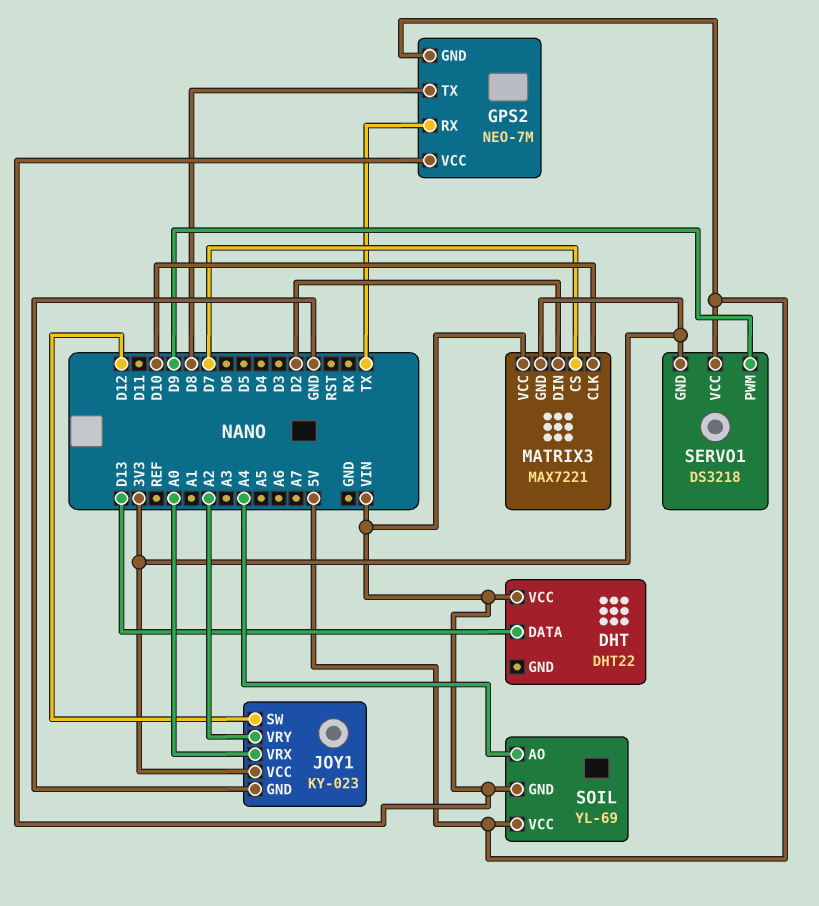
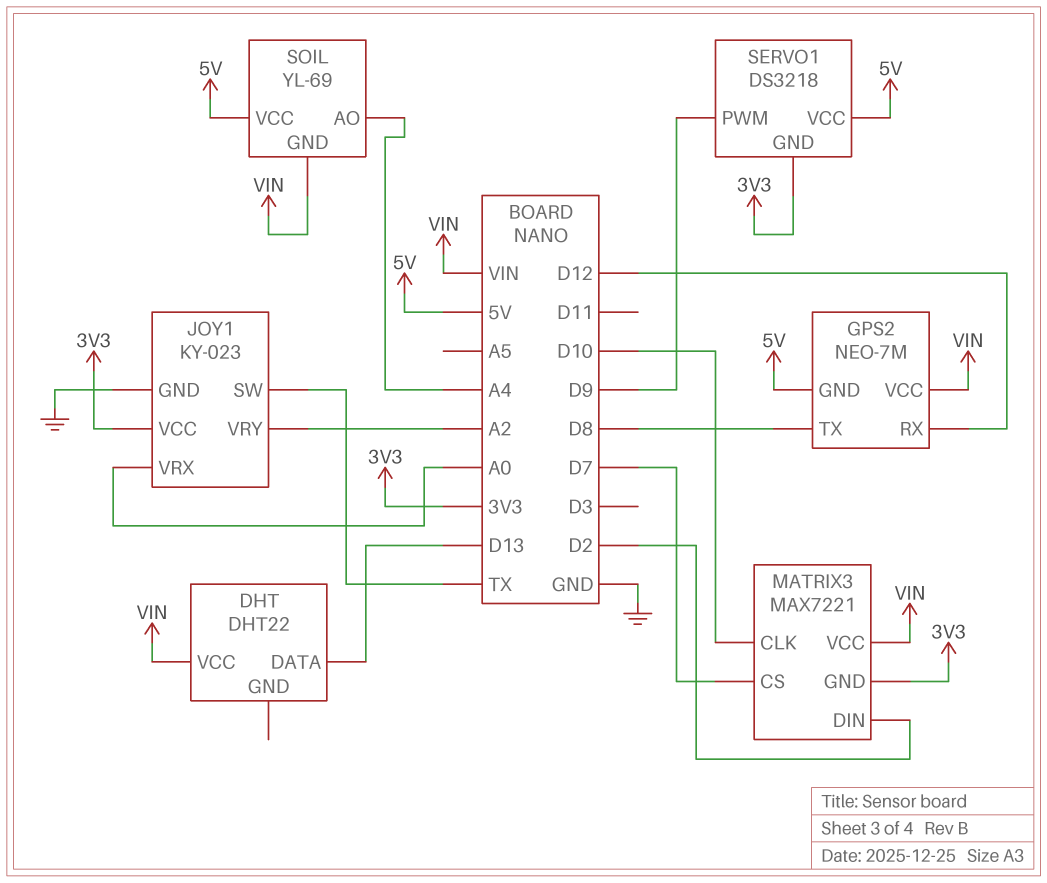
GPS2 pin RX: TX -> D12
JOY1 pin SW: D12 -> TX

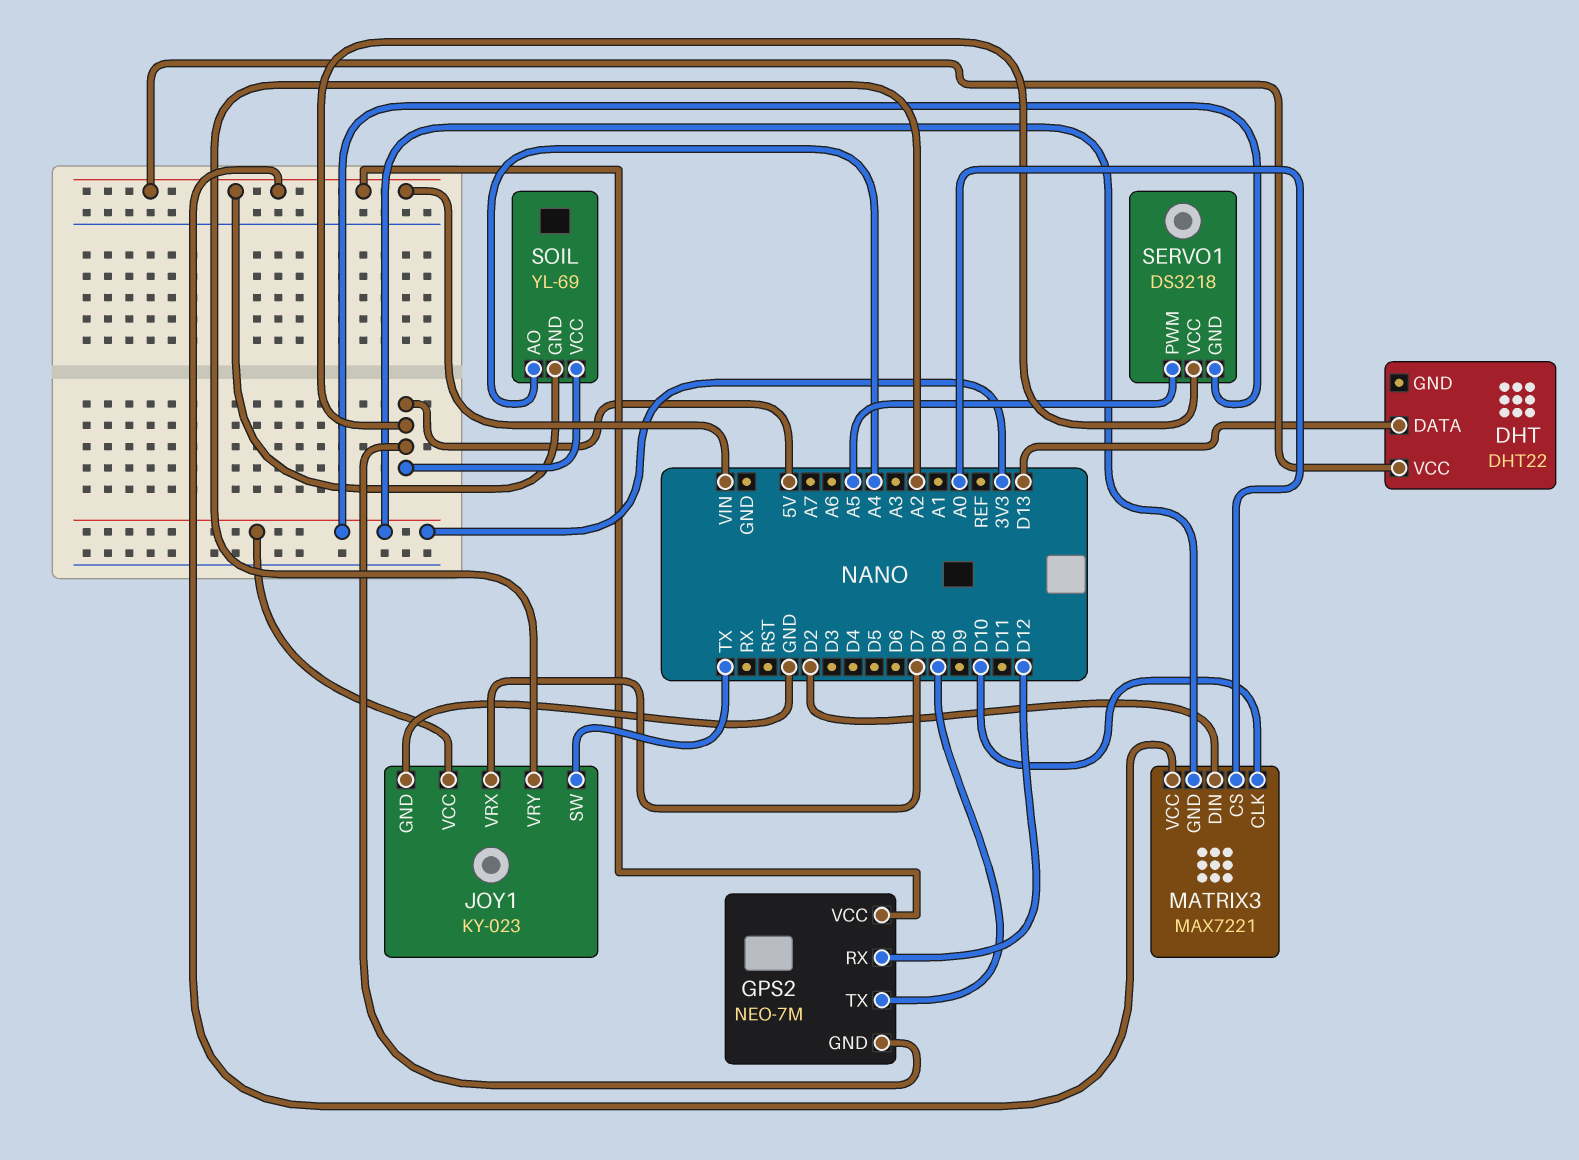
JOY1 pin VRX: A0 -> D7
MATRIX3 pin CS: D7 -> A0
SERVO1 pin PWM: D9 -> A5

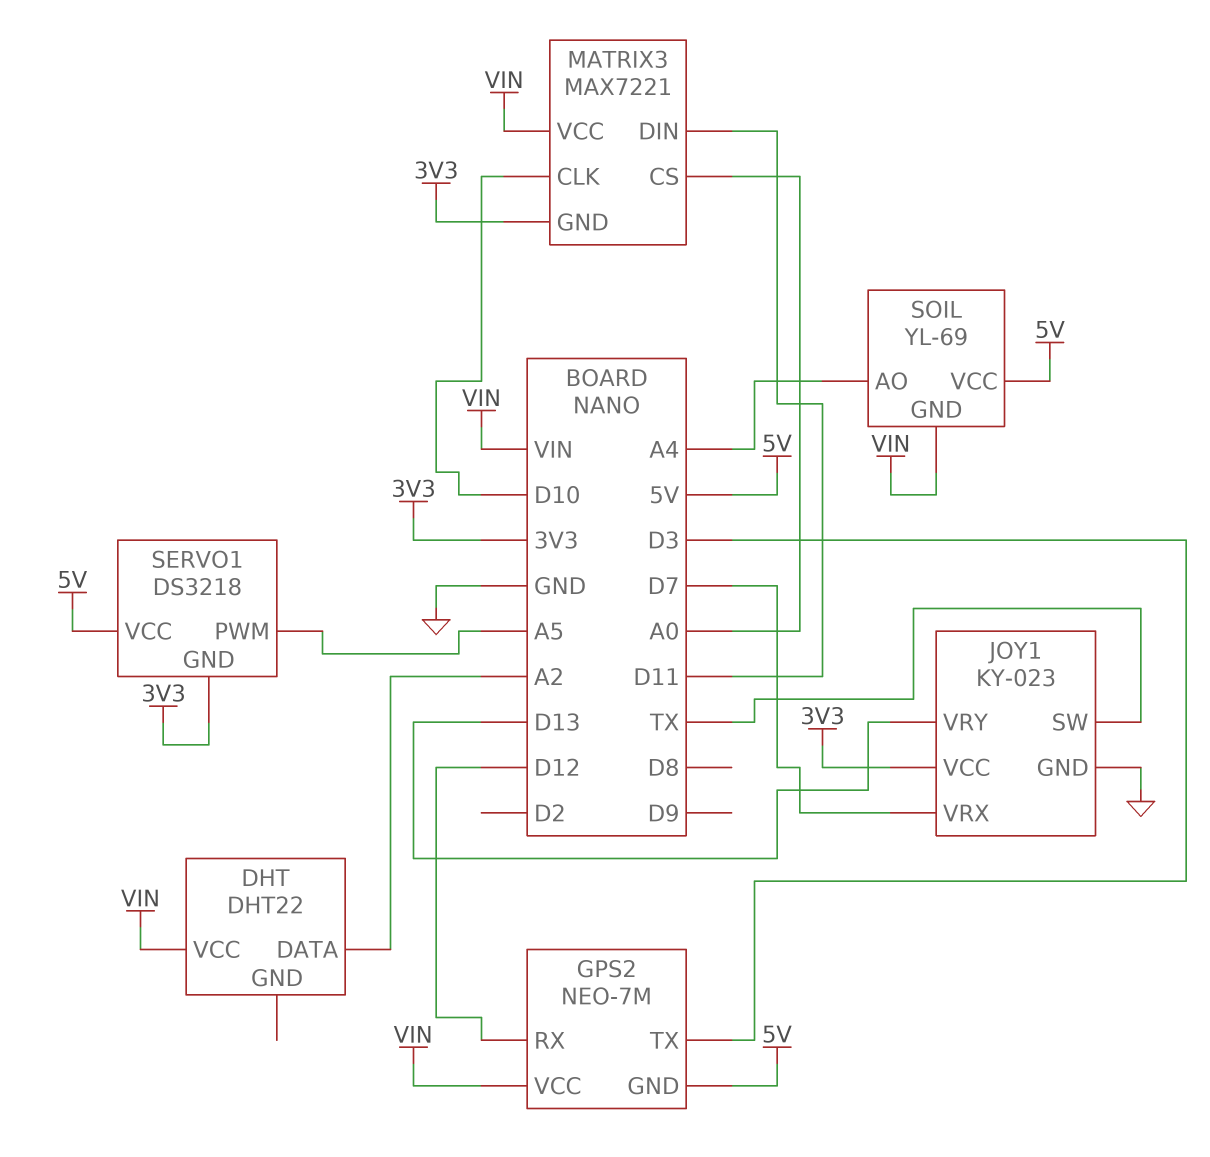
DHT pin DATA: D13 -> A2
GPS2 pin TX: D8 -> D3
JOY1 pin VRY: A2 -> D13
MATRIX3 pin DIN: D2 -> D11

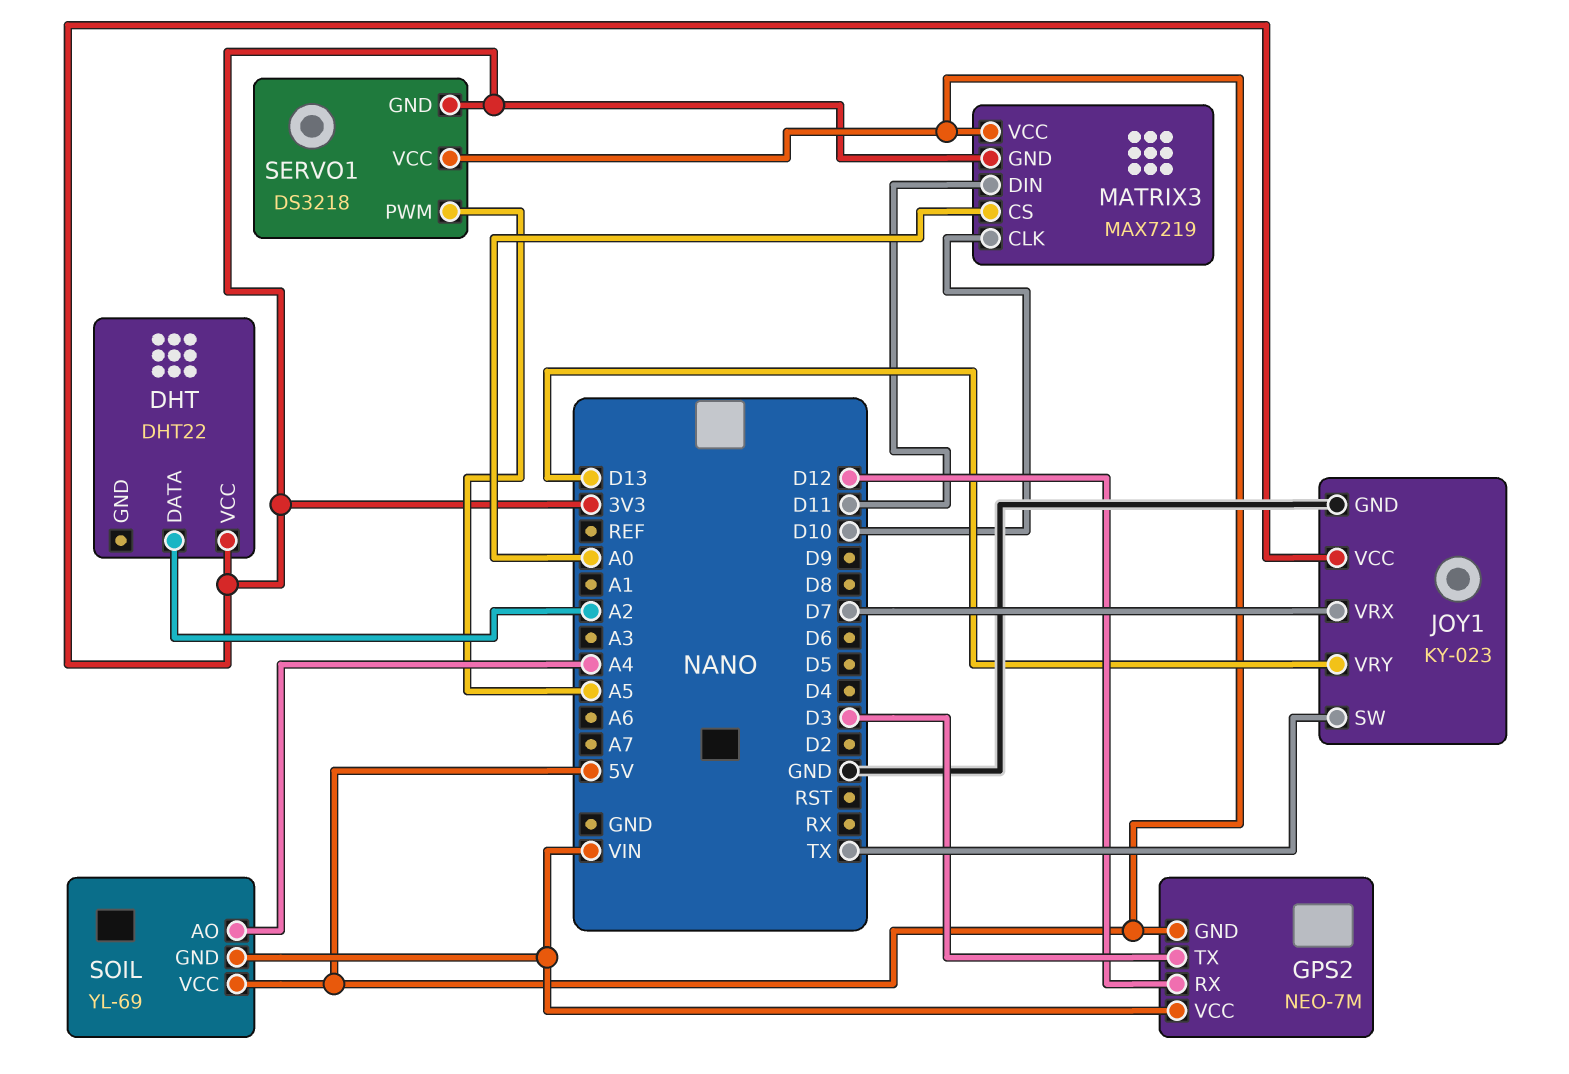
DHT pin VCC: VIN -> 3V3
MATRIX3: MAX7221 -> MAX7219
MATRIX3 pin VCC: VIN -> 5V

